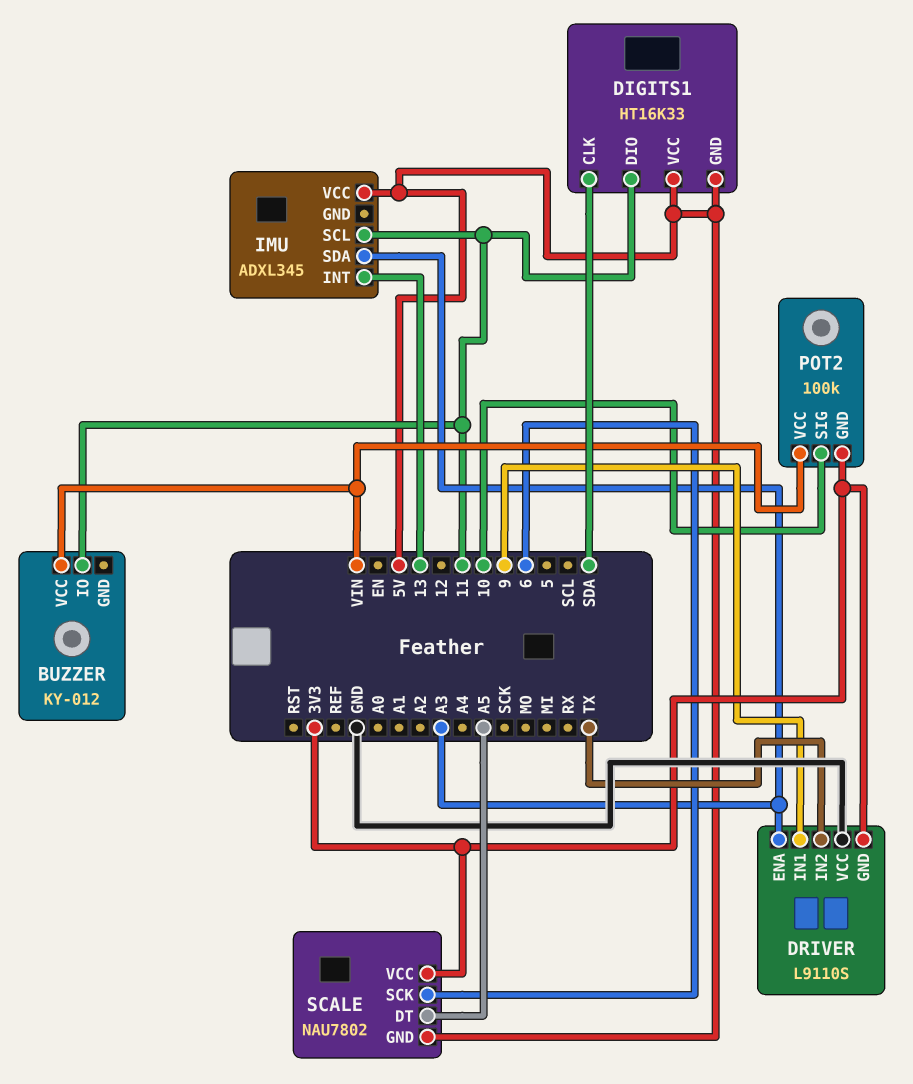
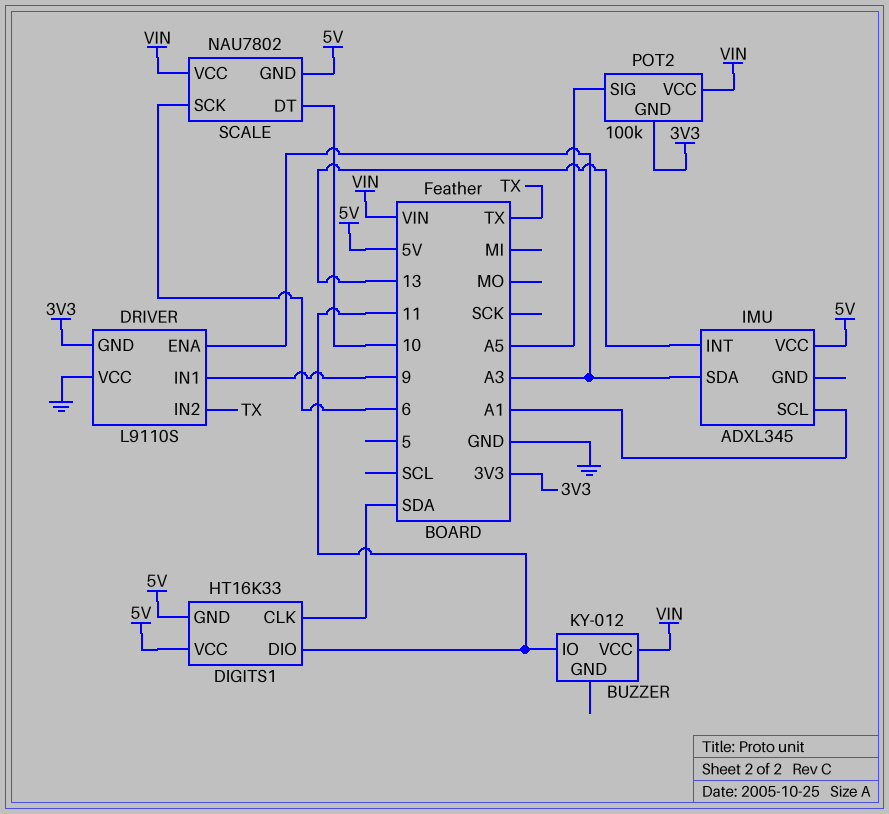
IMU pin SCL: 11 -> A1
POT2 pin SIG: 10 -> A5
SCALE pin DT: A5 -> 10
SCALE pin VCC: 3V3 -> VIN

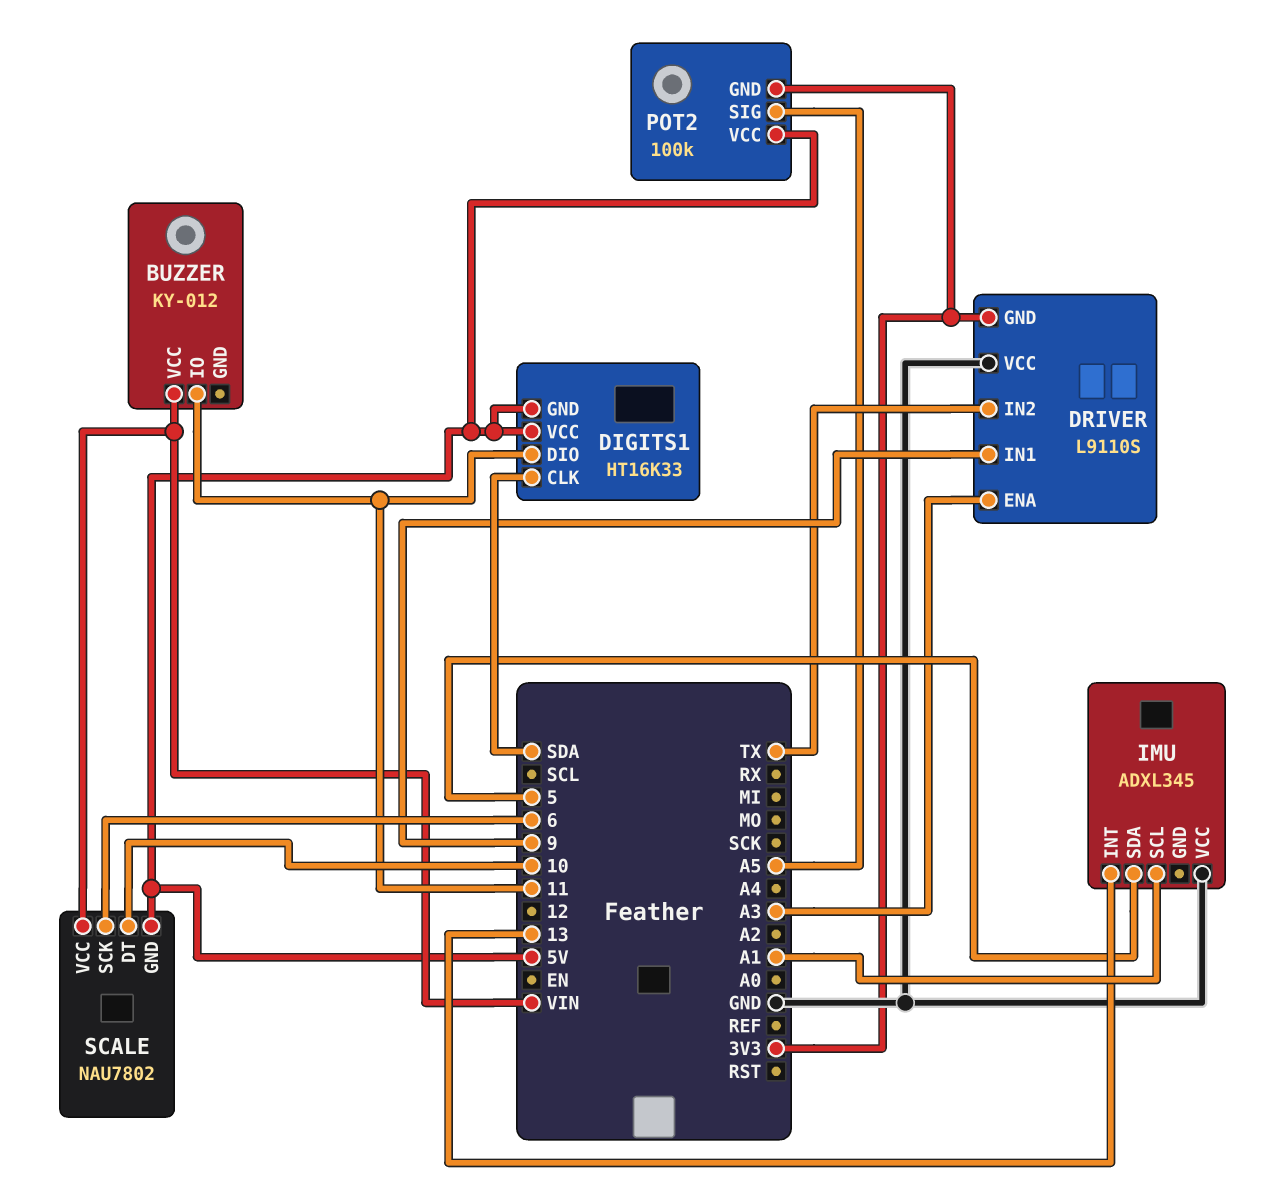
IMU pin SDA: A3 -> 5
IMU pin VCC: 5V -> GND
POT2 pin VCC: VIN -> 5V

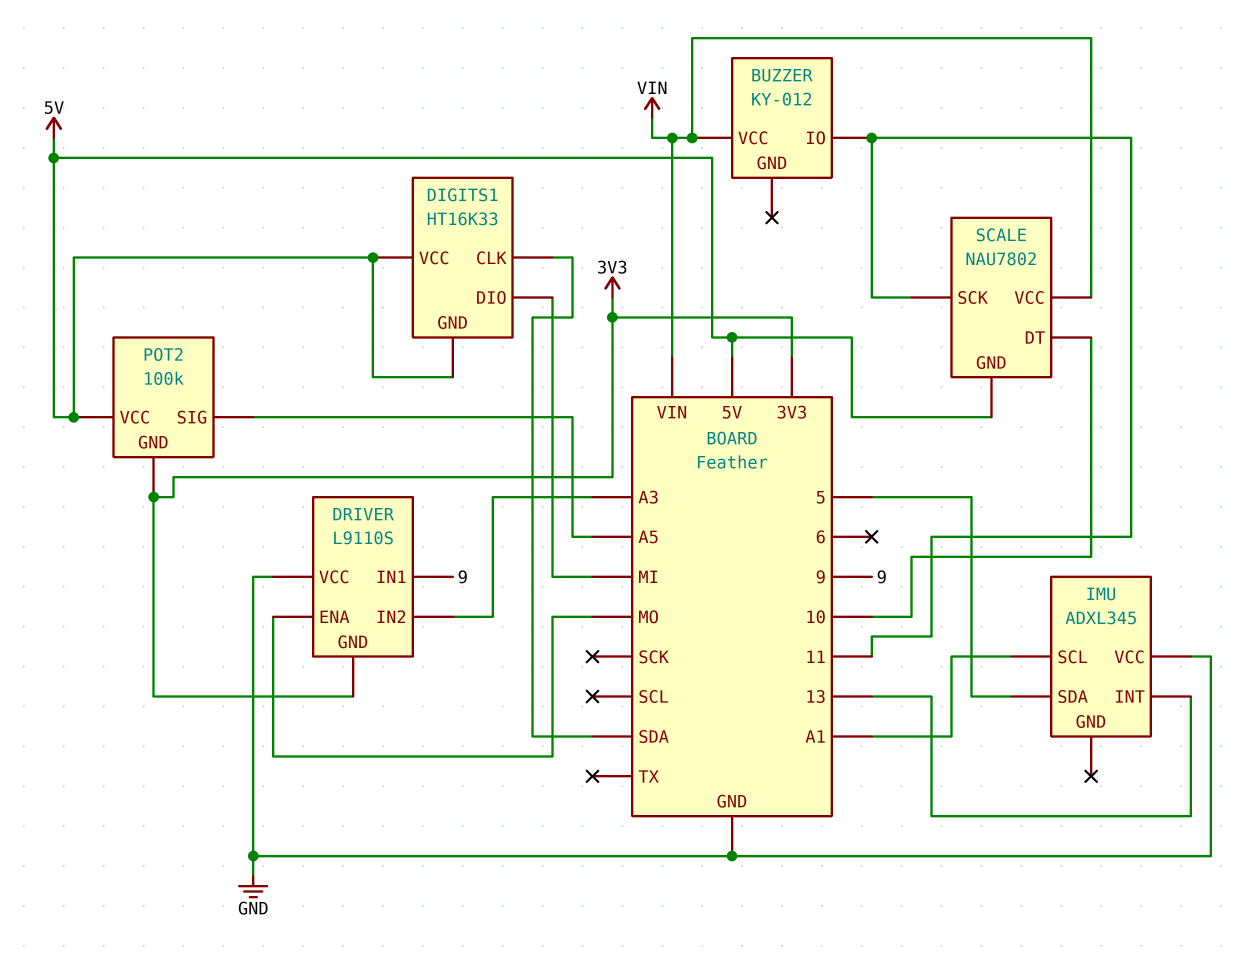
DIGITS1 pin DIO: 11 -> MI
DRIVER pin ENA: A3 -> MO
DRIVER pin IN2: TX -> A3
SCALE pin SCK: 6 -> 11

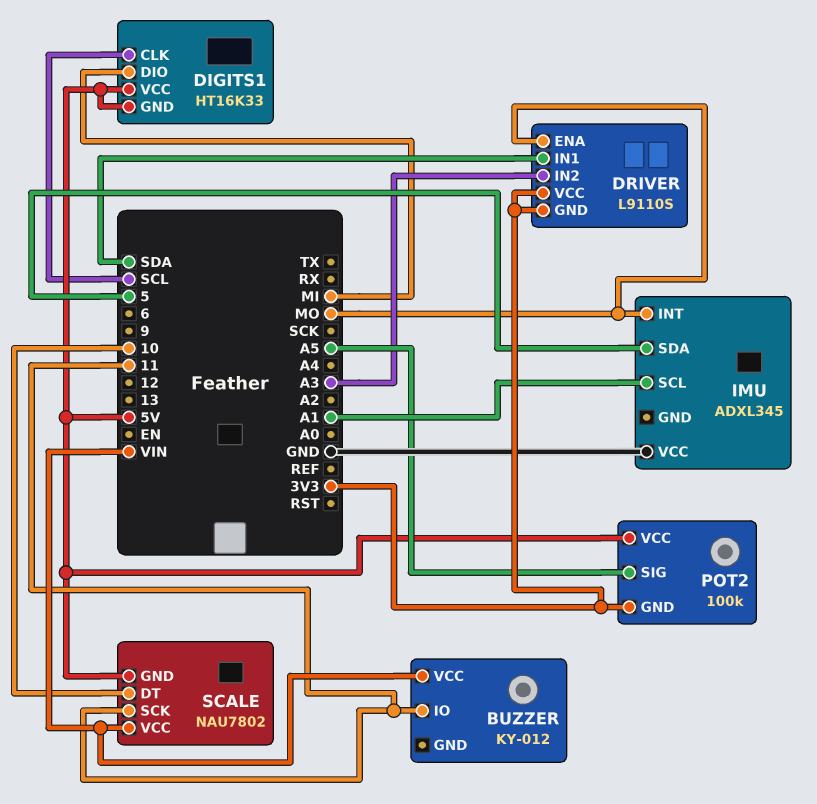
DIGITS1 pin CLK: SDA -> SCL
DRIVER pin IN1: 9 -> SDA
DRIVER pin VCC: GND -> 3V3
IMU pin INT: 13 -> MO

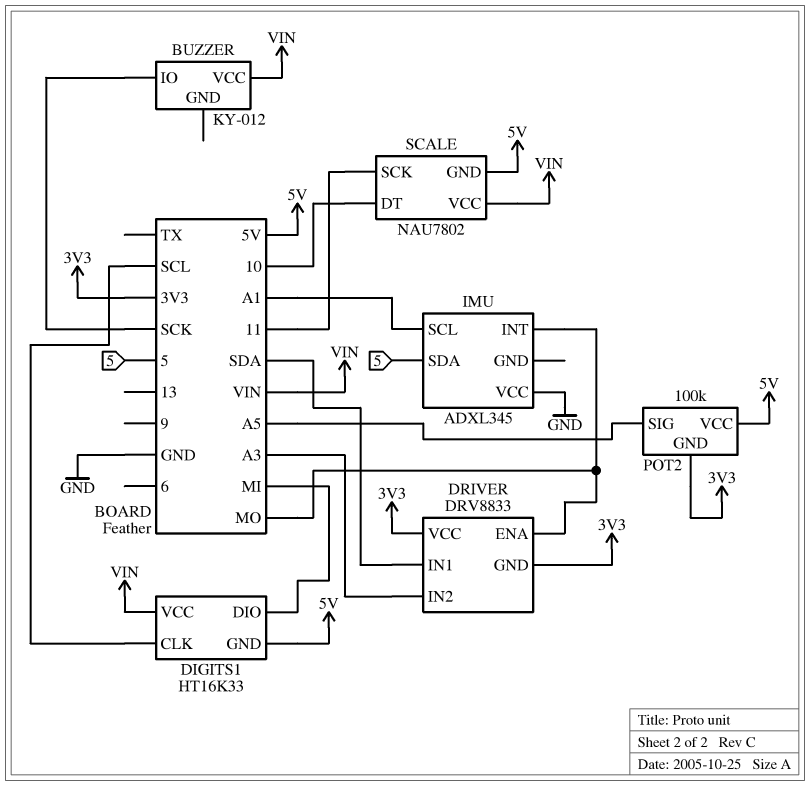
BUZZER pin IO: 11 -> SCK
DIGITS1 pin VCC: 5V -> VIN
DRIVER: L9110S -> DRV8833

